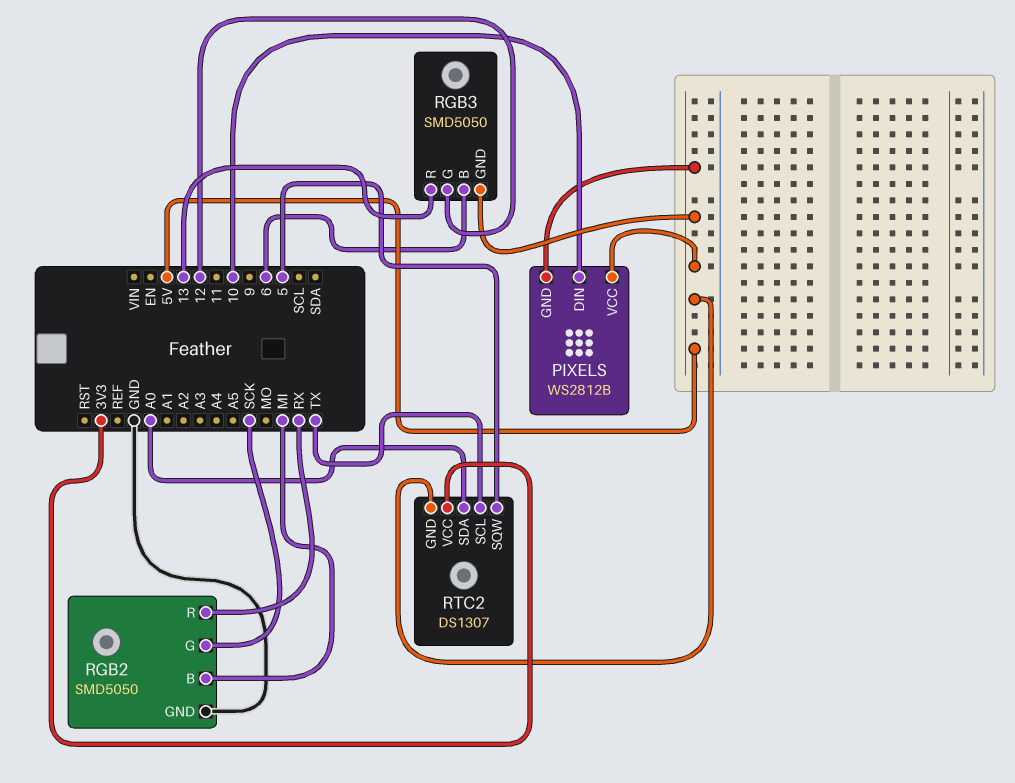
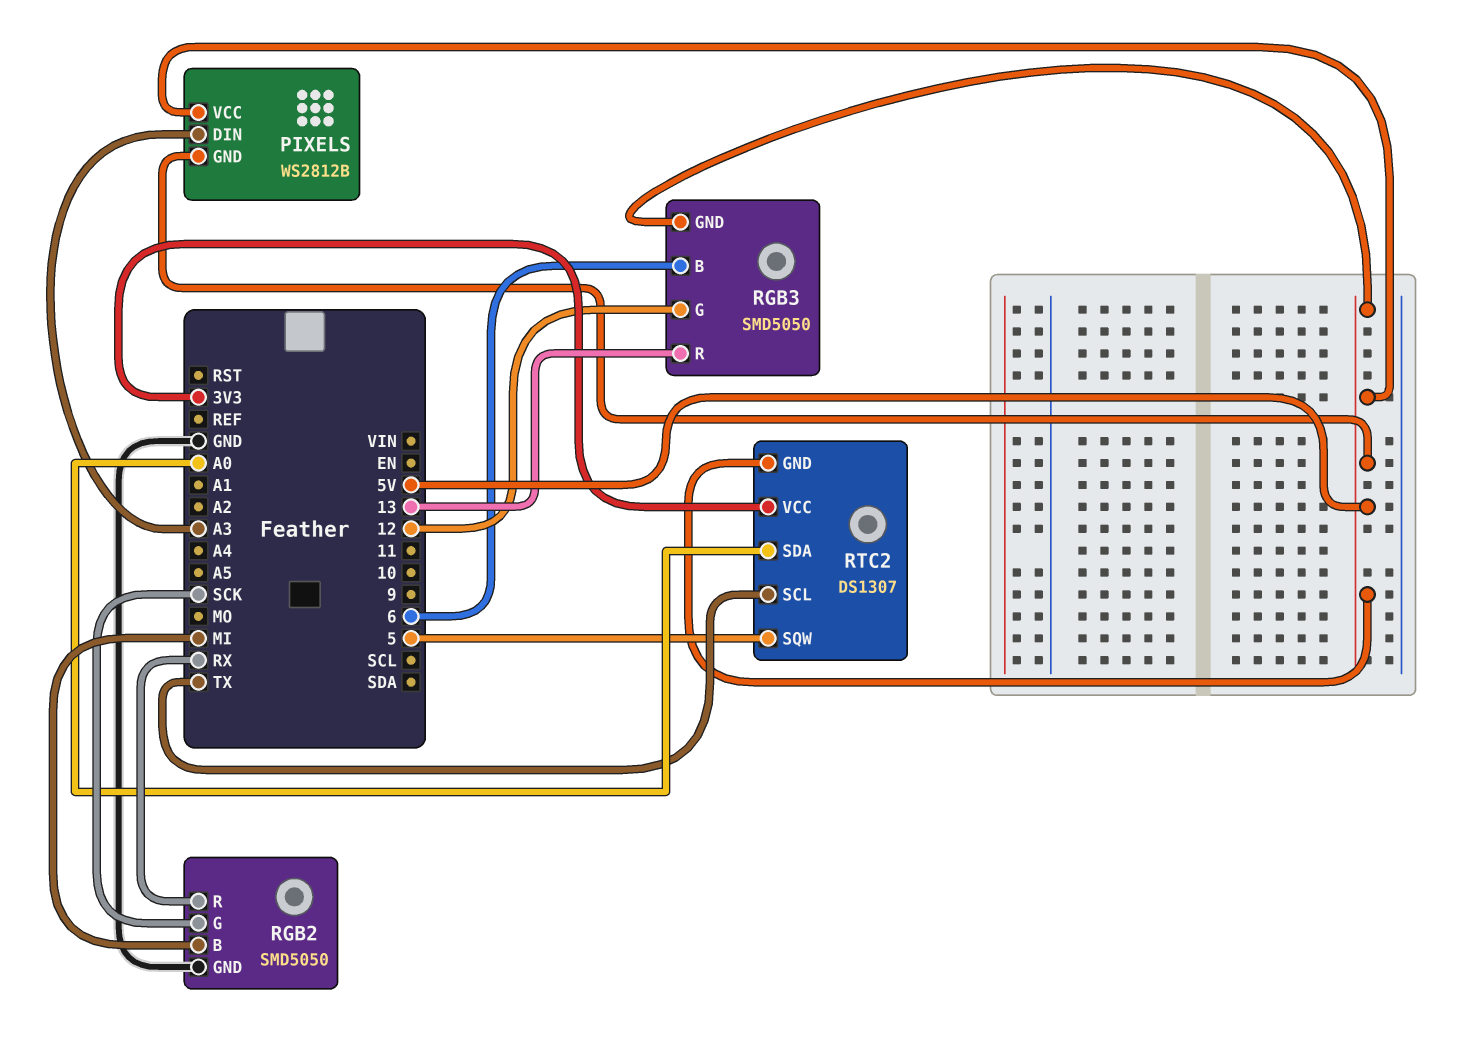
PIXELS pin DIN: 10 -> A3

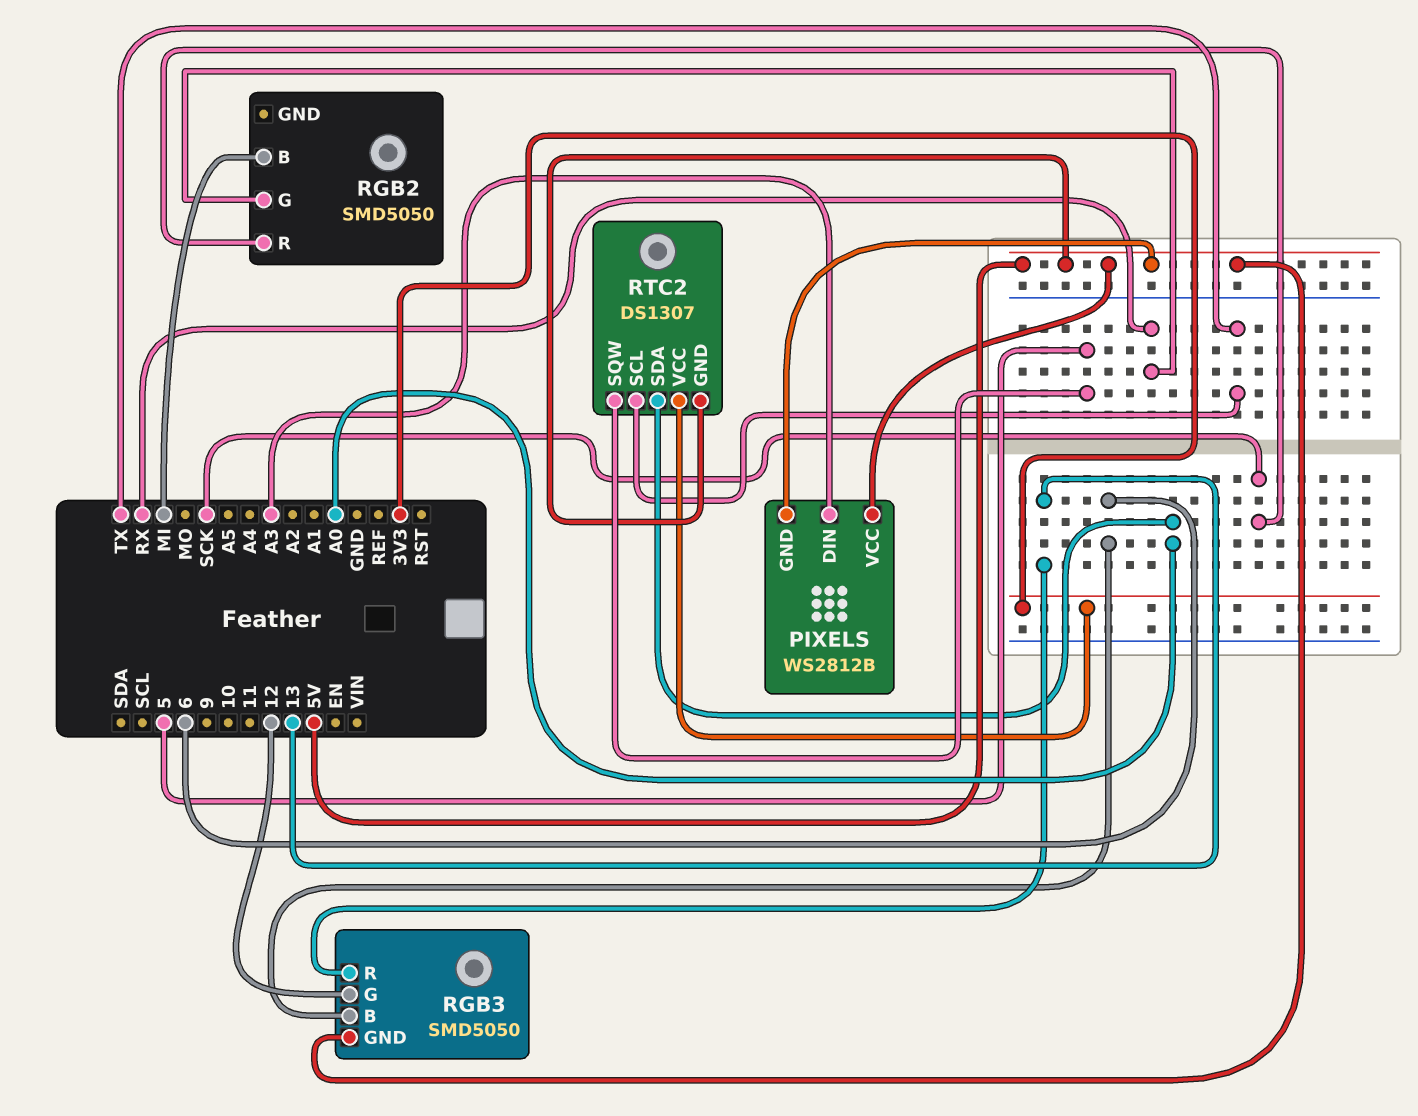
RGB2 pin G: SCK -> RX
RGB2 pin GND: GND -> none
RGB2 pin R: RX -> SCK

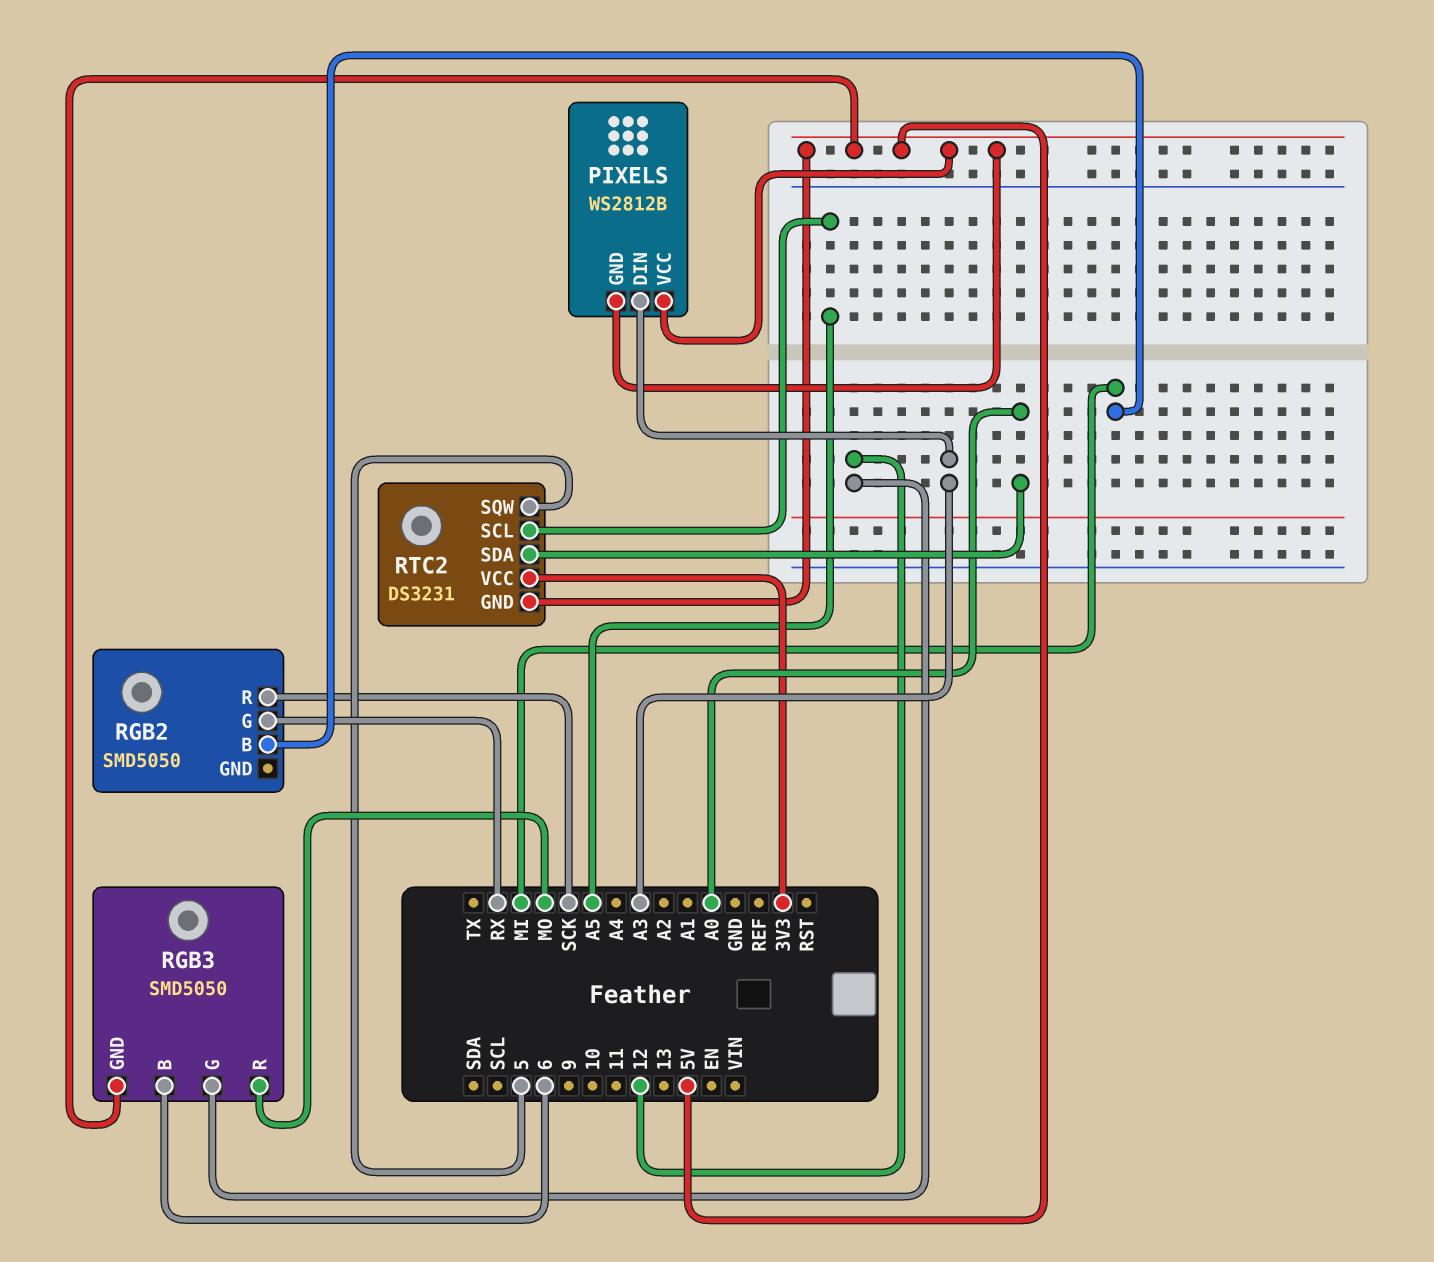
RGB3 pin R: 13 -> MO
RTC2: DS1307 -> DS3231
RTC2 pin SCL: TX -> A5

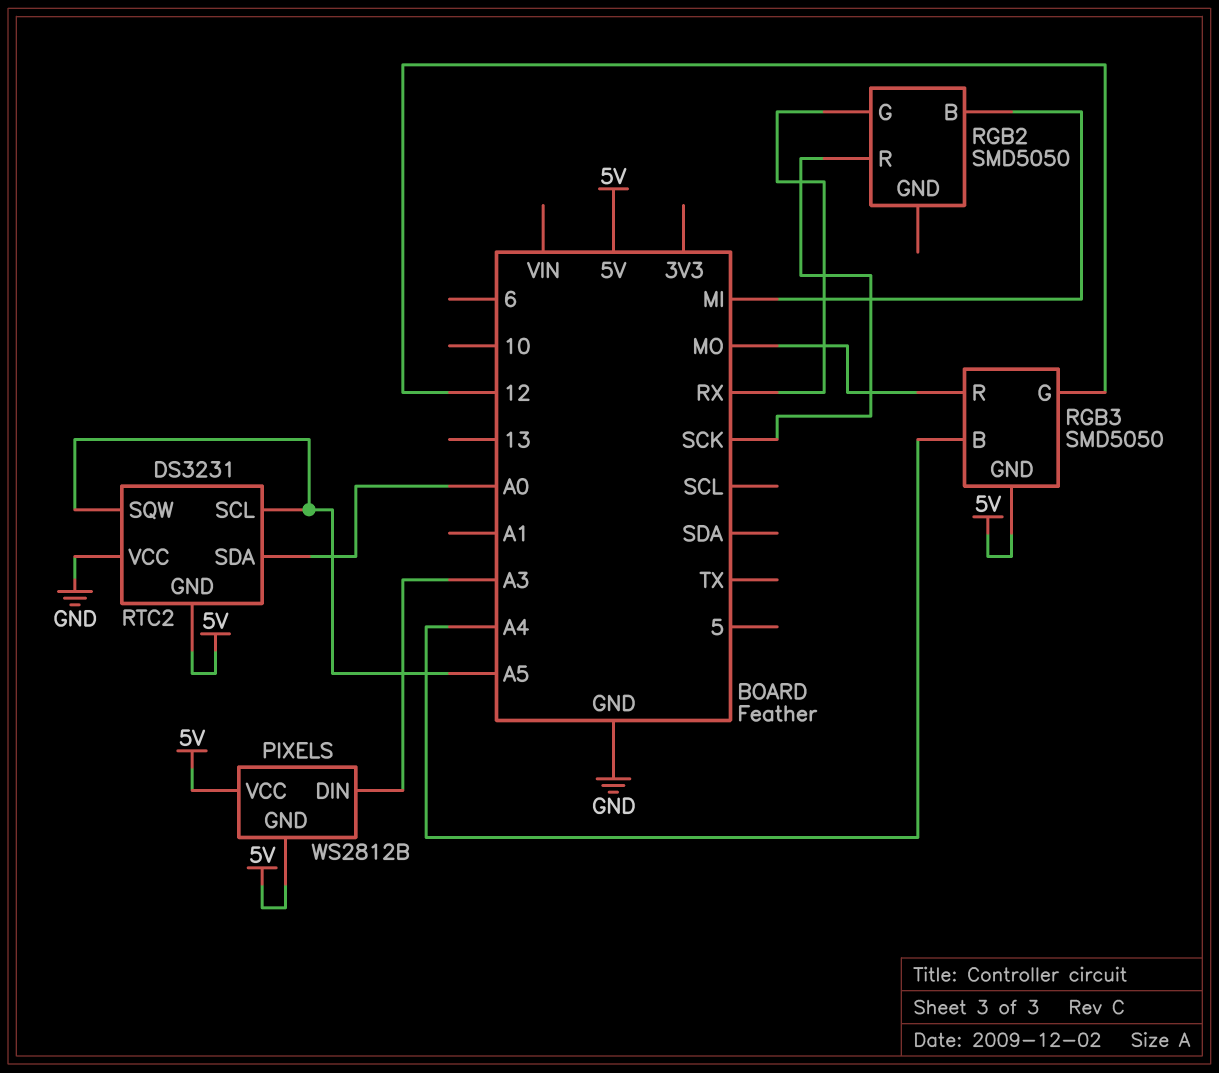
RGB3 pin B: 6 -> A4
RTC2 pin SQW: 5 -> A5
RTC2 pin VCC: 3V3 -> GND

